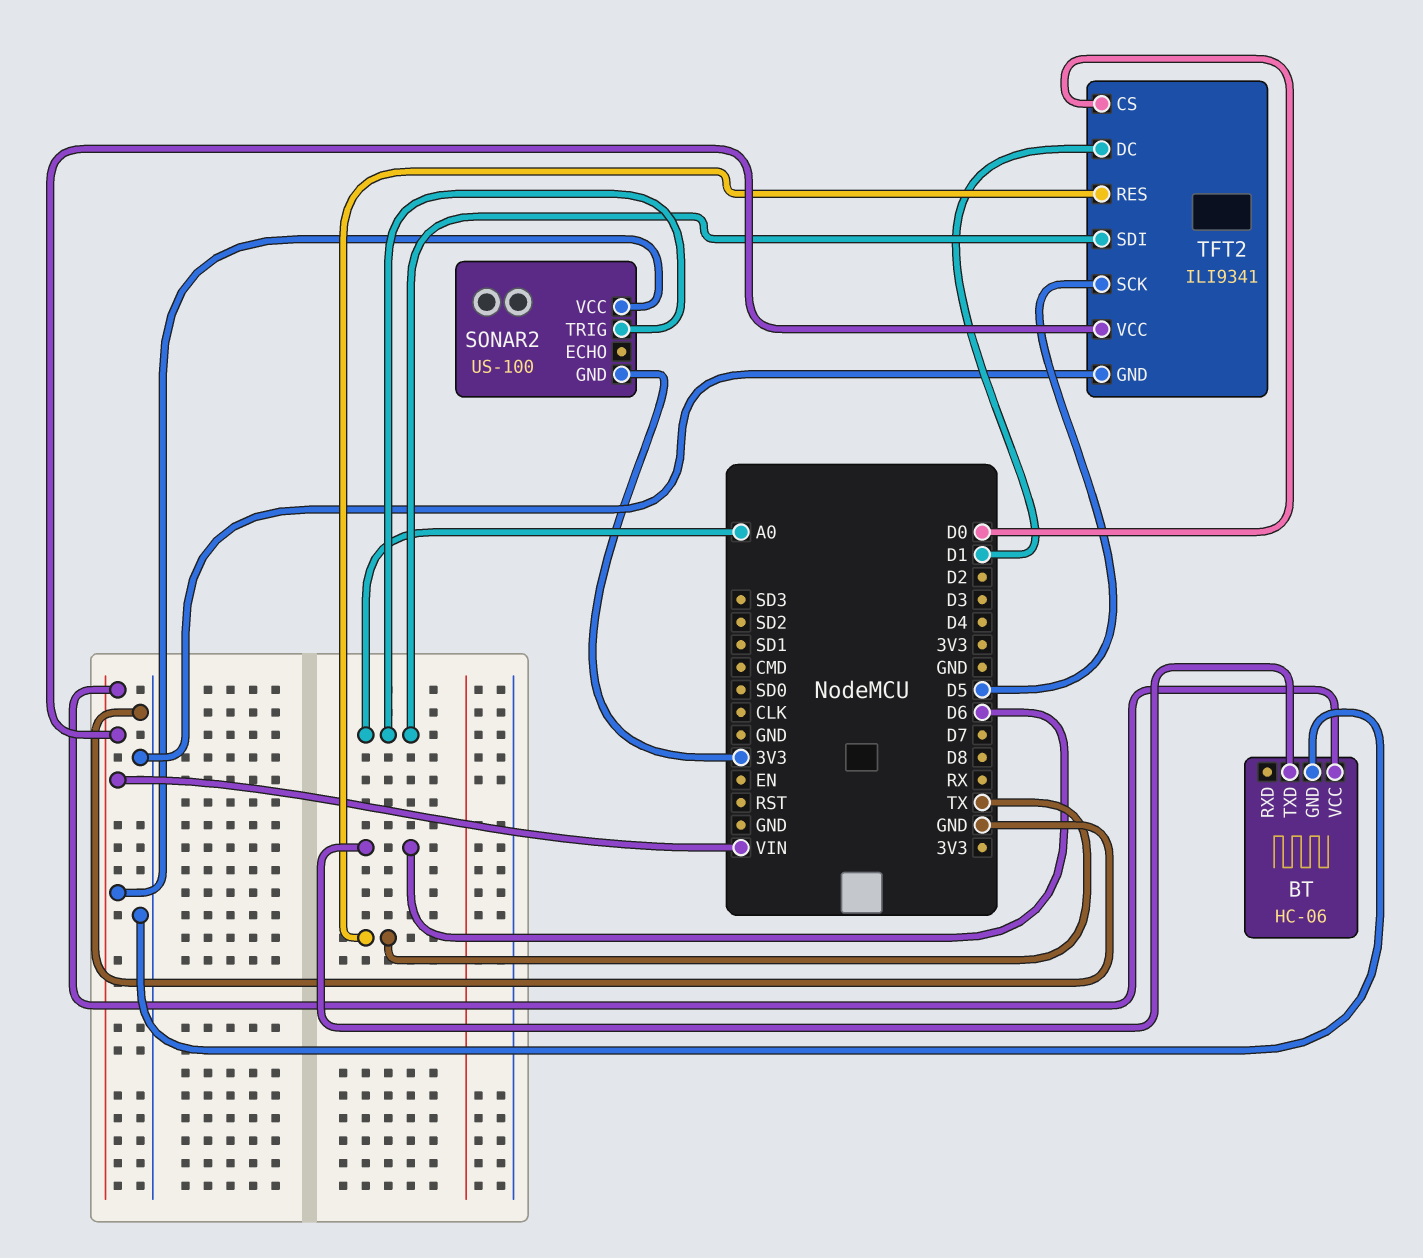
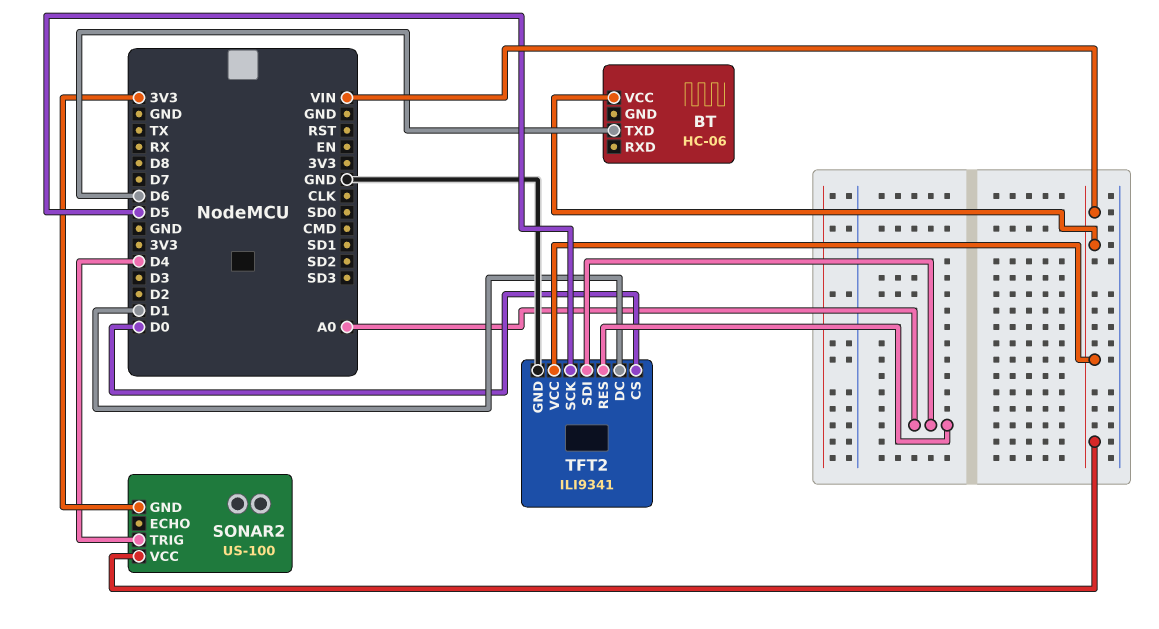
BT pin GND: GND -> none
SONAR2 pin TRIG: A0 -> D4
TFT2 pin RES: TX -> A0

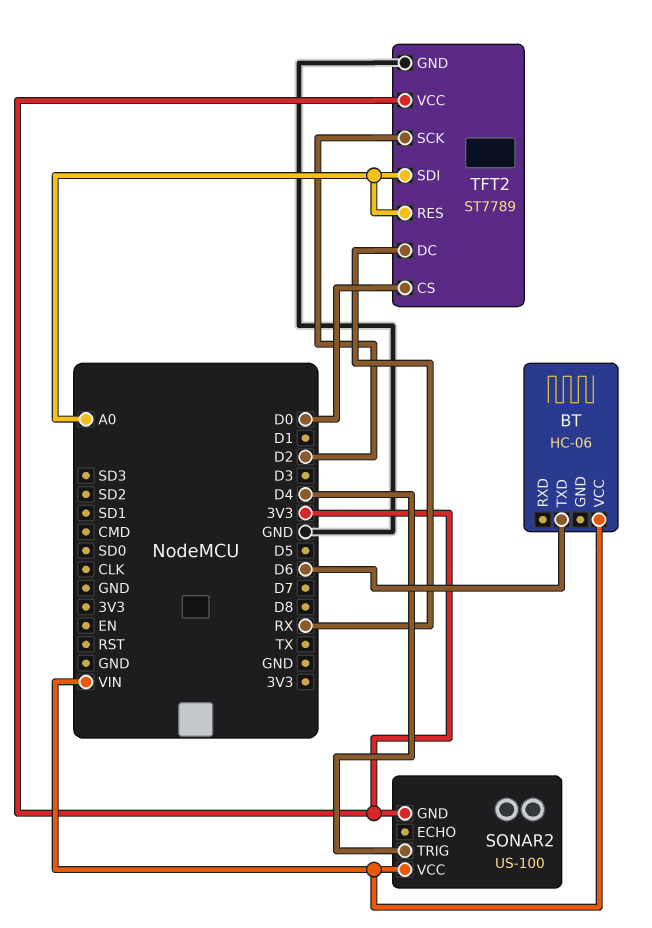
TFT2: ILI9341 -> ST7789
TFT2 pin DC: D1 -> RX
TFT2 pin SCK: D5 -> D2
TFT2 pin VCC: VIN -> 3V3

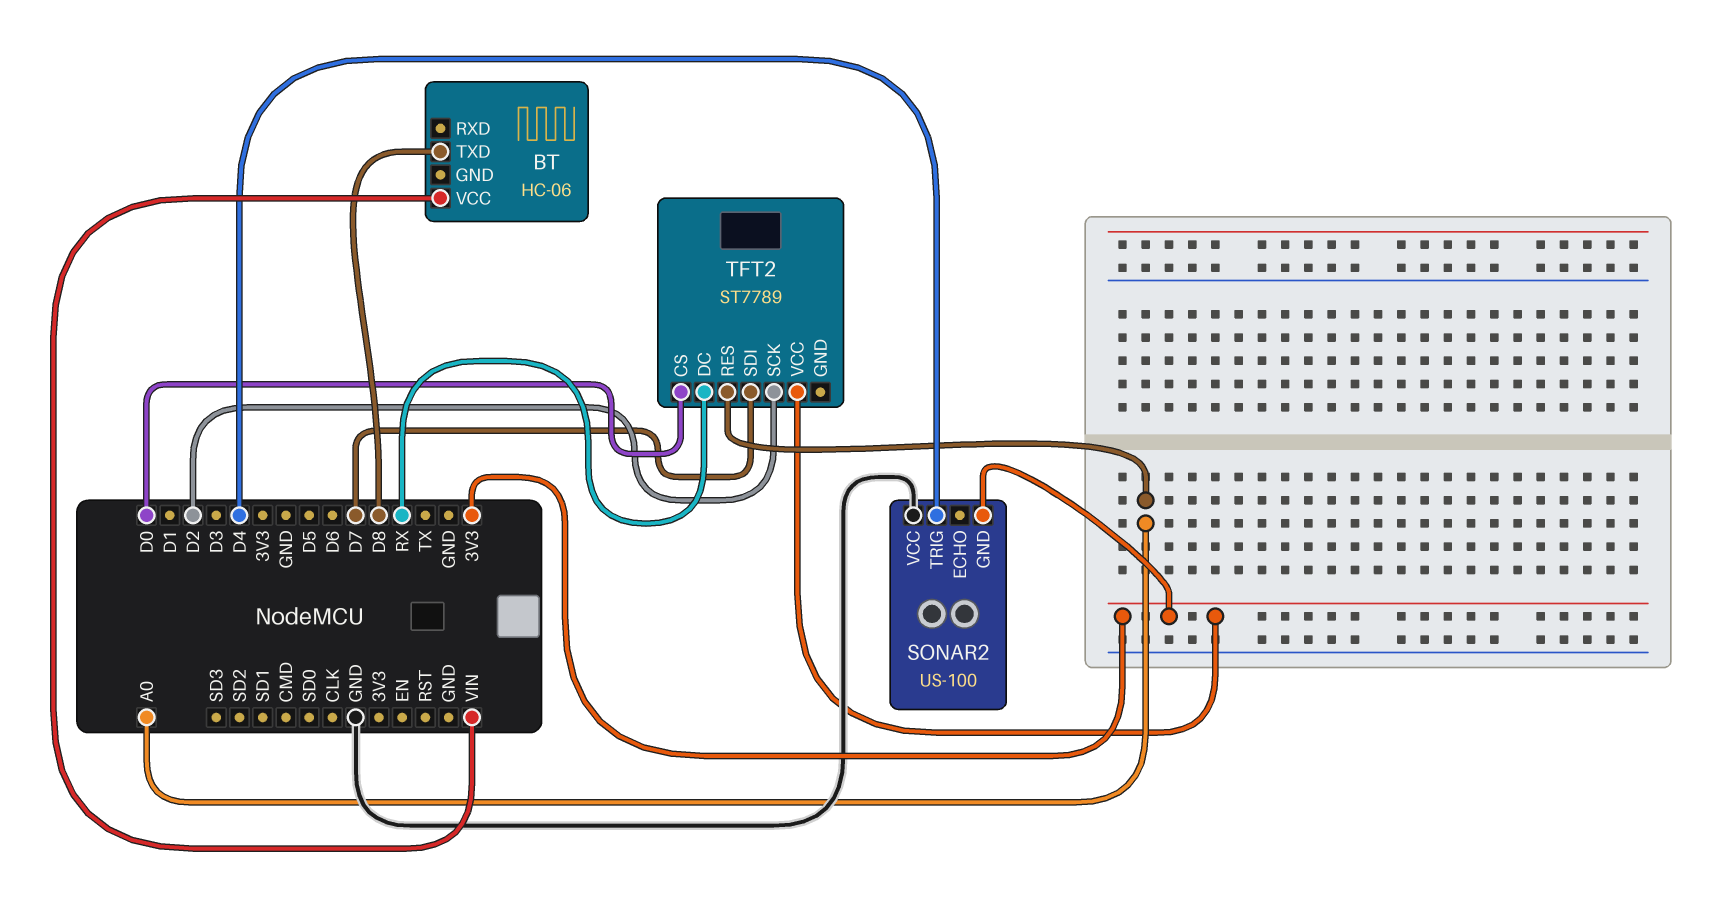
BT pin TXD: D6 -> D8
SONAR2 pin VCC: VIN -> GND
TFT2 pin GND: GND -> none
TFT2 pin SDI: A0 -> D7

